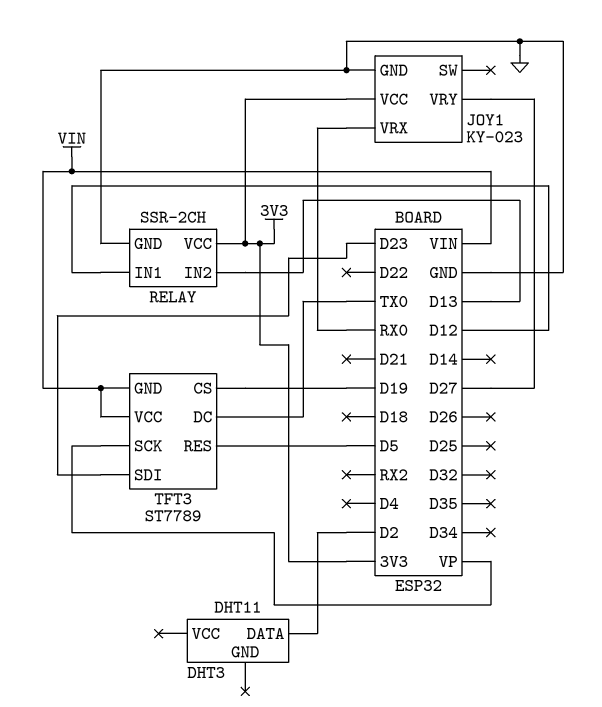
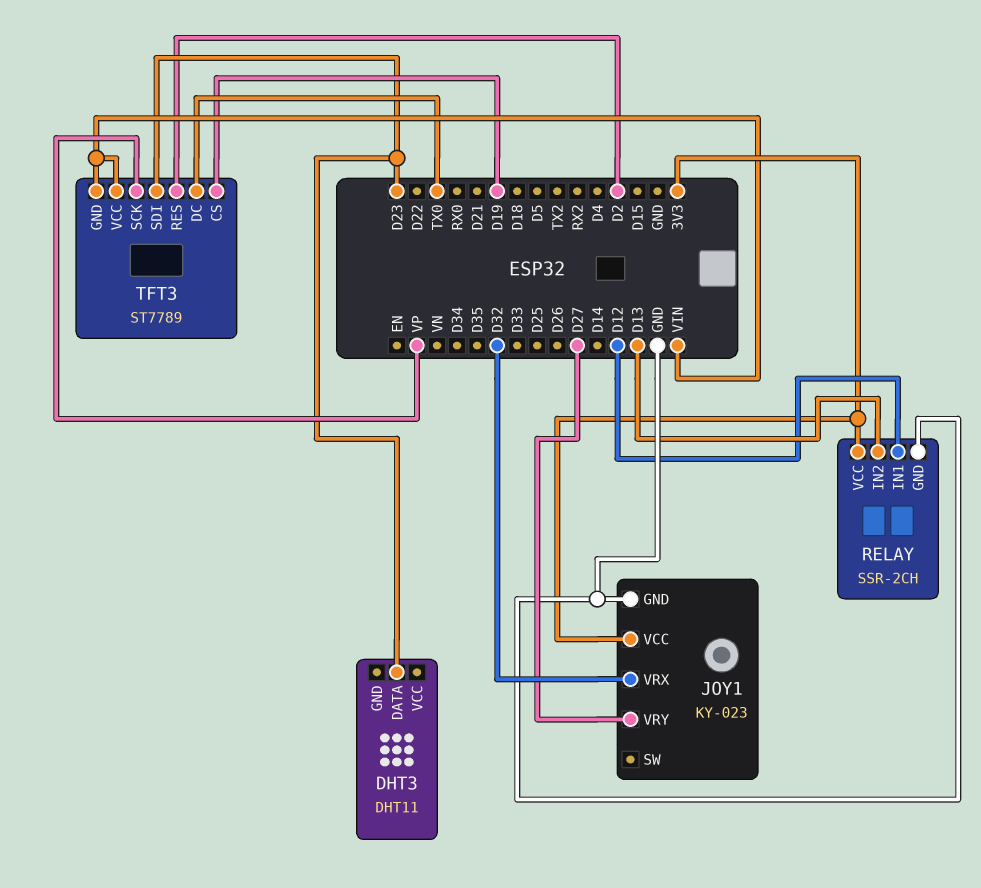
DHT3 pin DATA: D2 -> D23
JOY1 pin VRX: RX0 -> D32
TFT3 pin RES: D5 -> D2

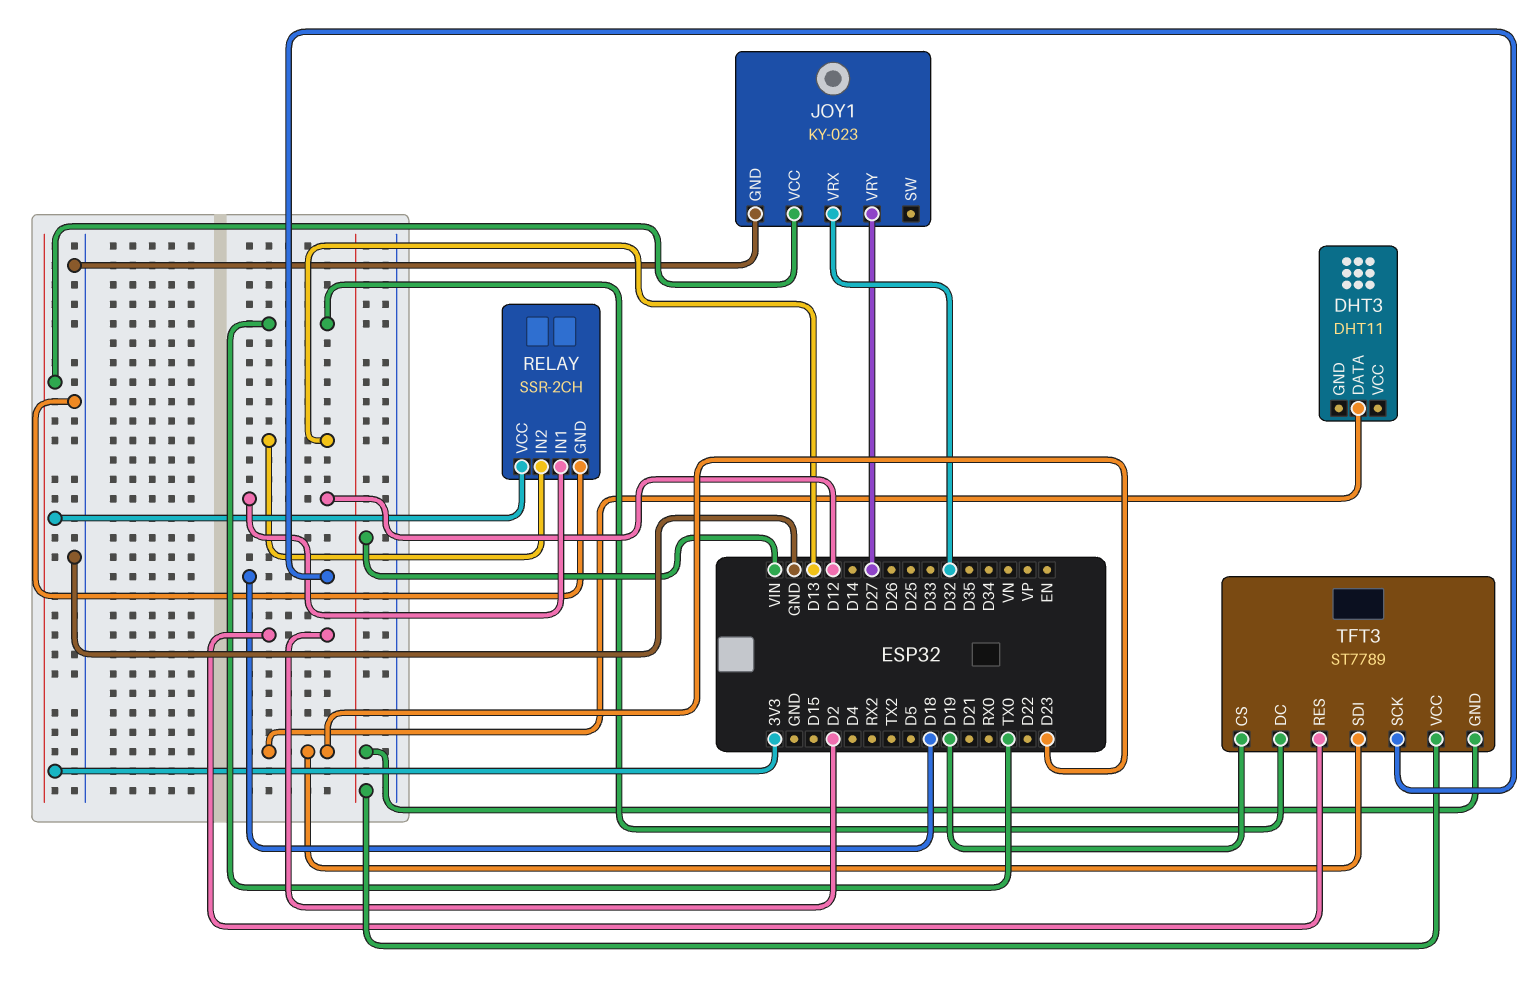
TFT3 pin SCK: VP -> D18

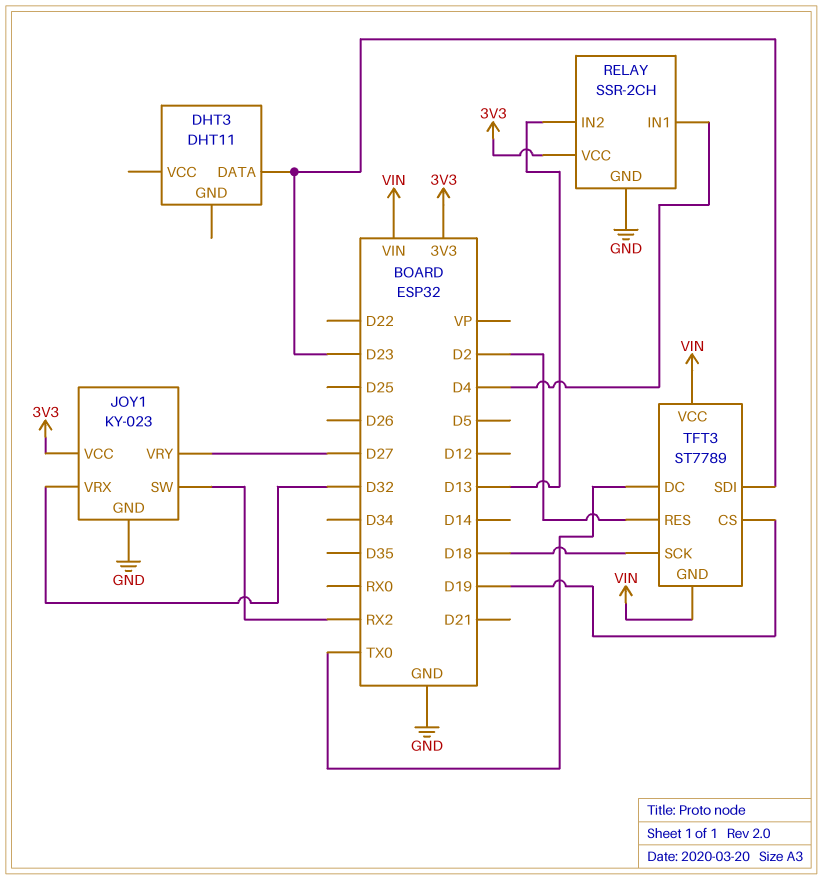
JOY1 pin SW: none -> RX2
RELAY pin IN1: D12 -> D4

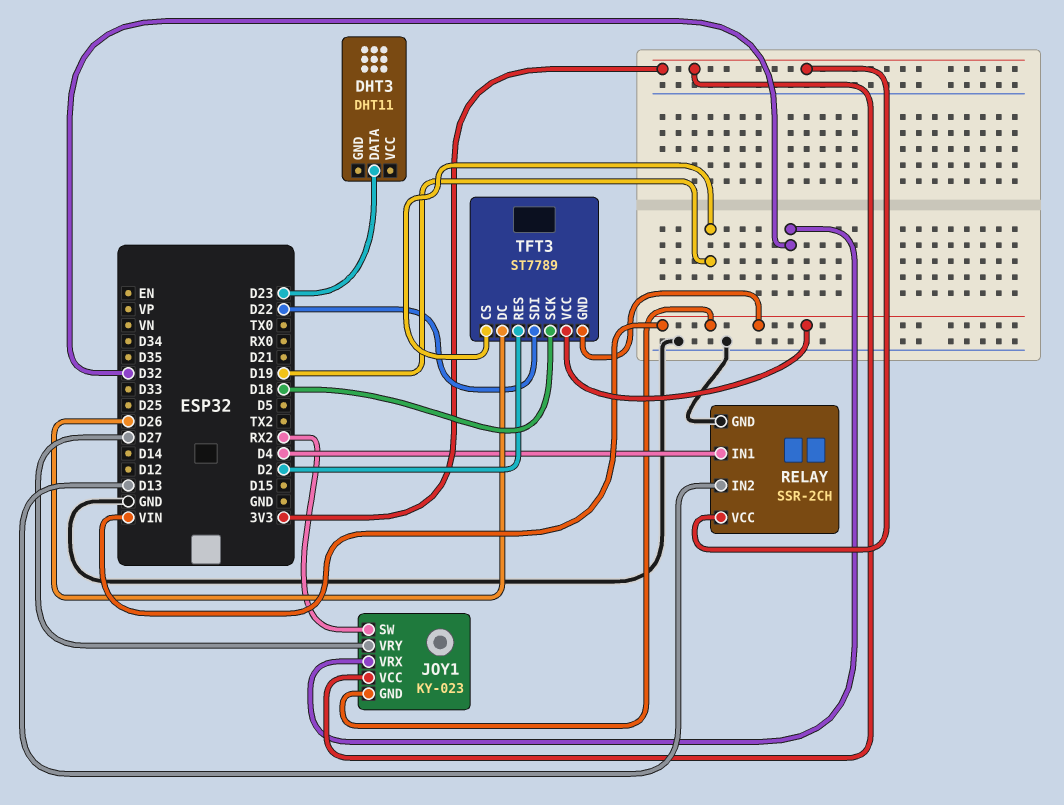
JOY1 pin GND: GND -> VIN
TFT3 pin DC: TX0 -> D26
TFT3 pin SDI: D23 -> D22

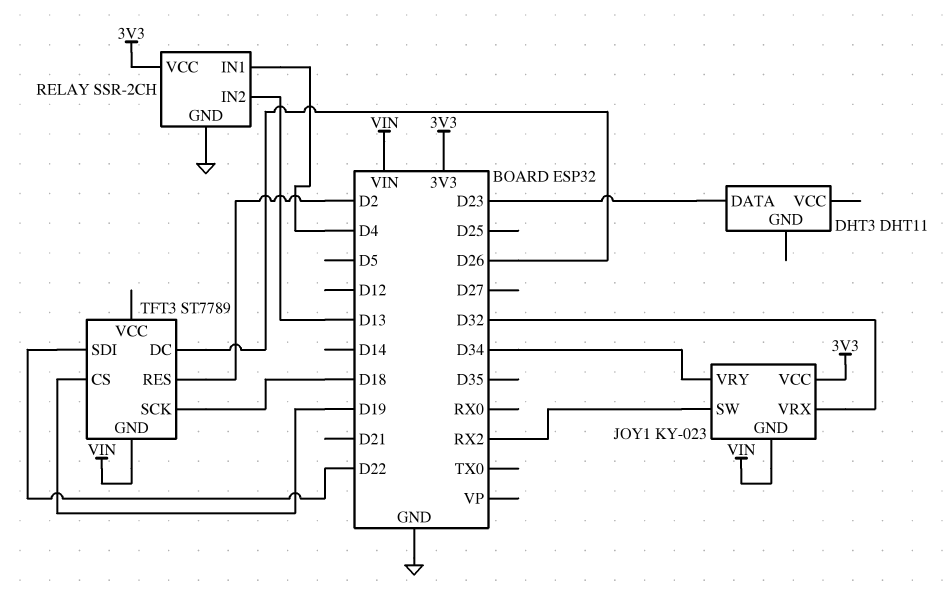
JOY1 pin VRY: D27 -> D34
TFT3 pin VCC: VIN -> none

